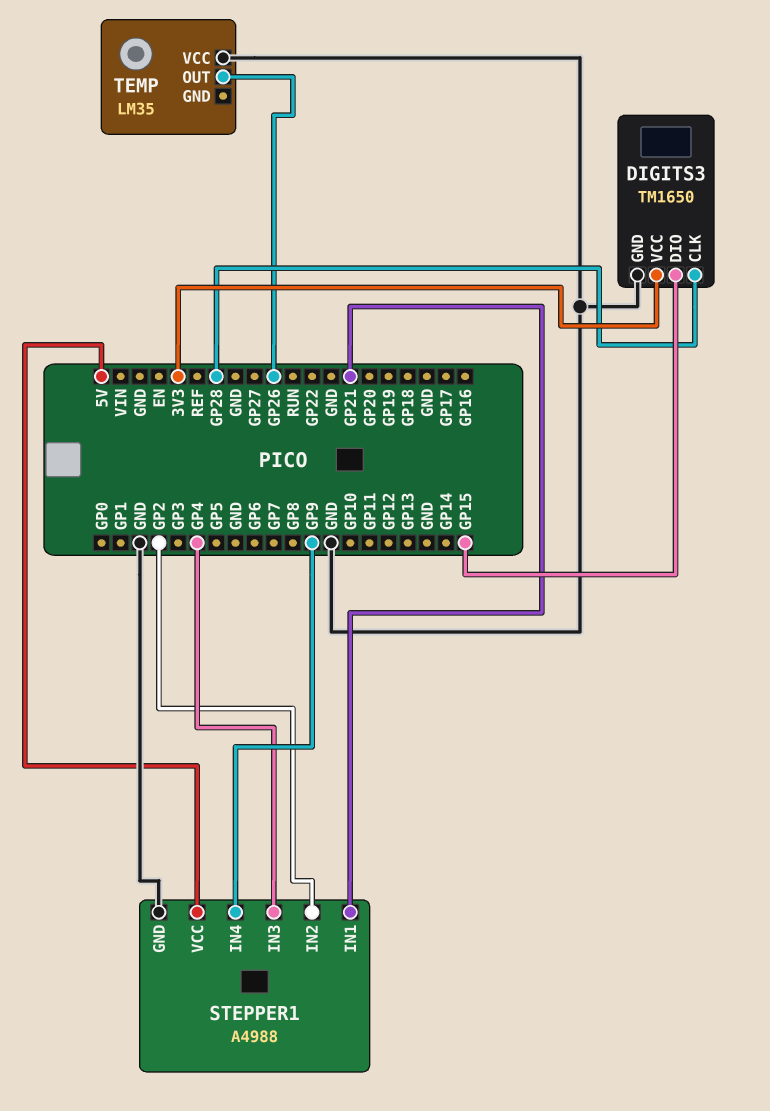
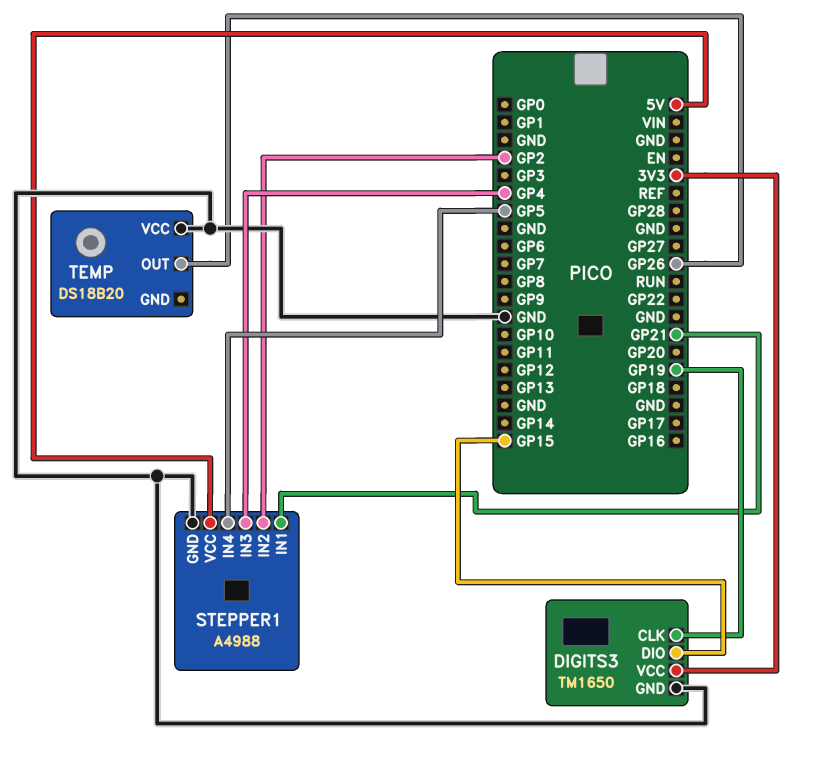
DIGITS3 pin CLK: GP28 -> GP19
STEPPER1 pin IN4: GP9 -> GP5
TEMP: LM35 -> DS18B20

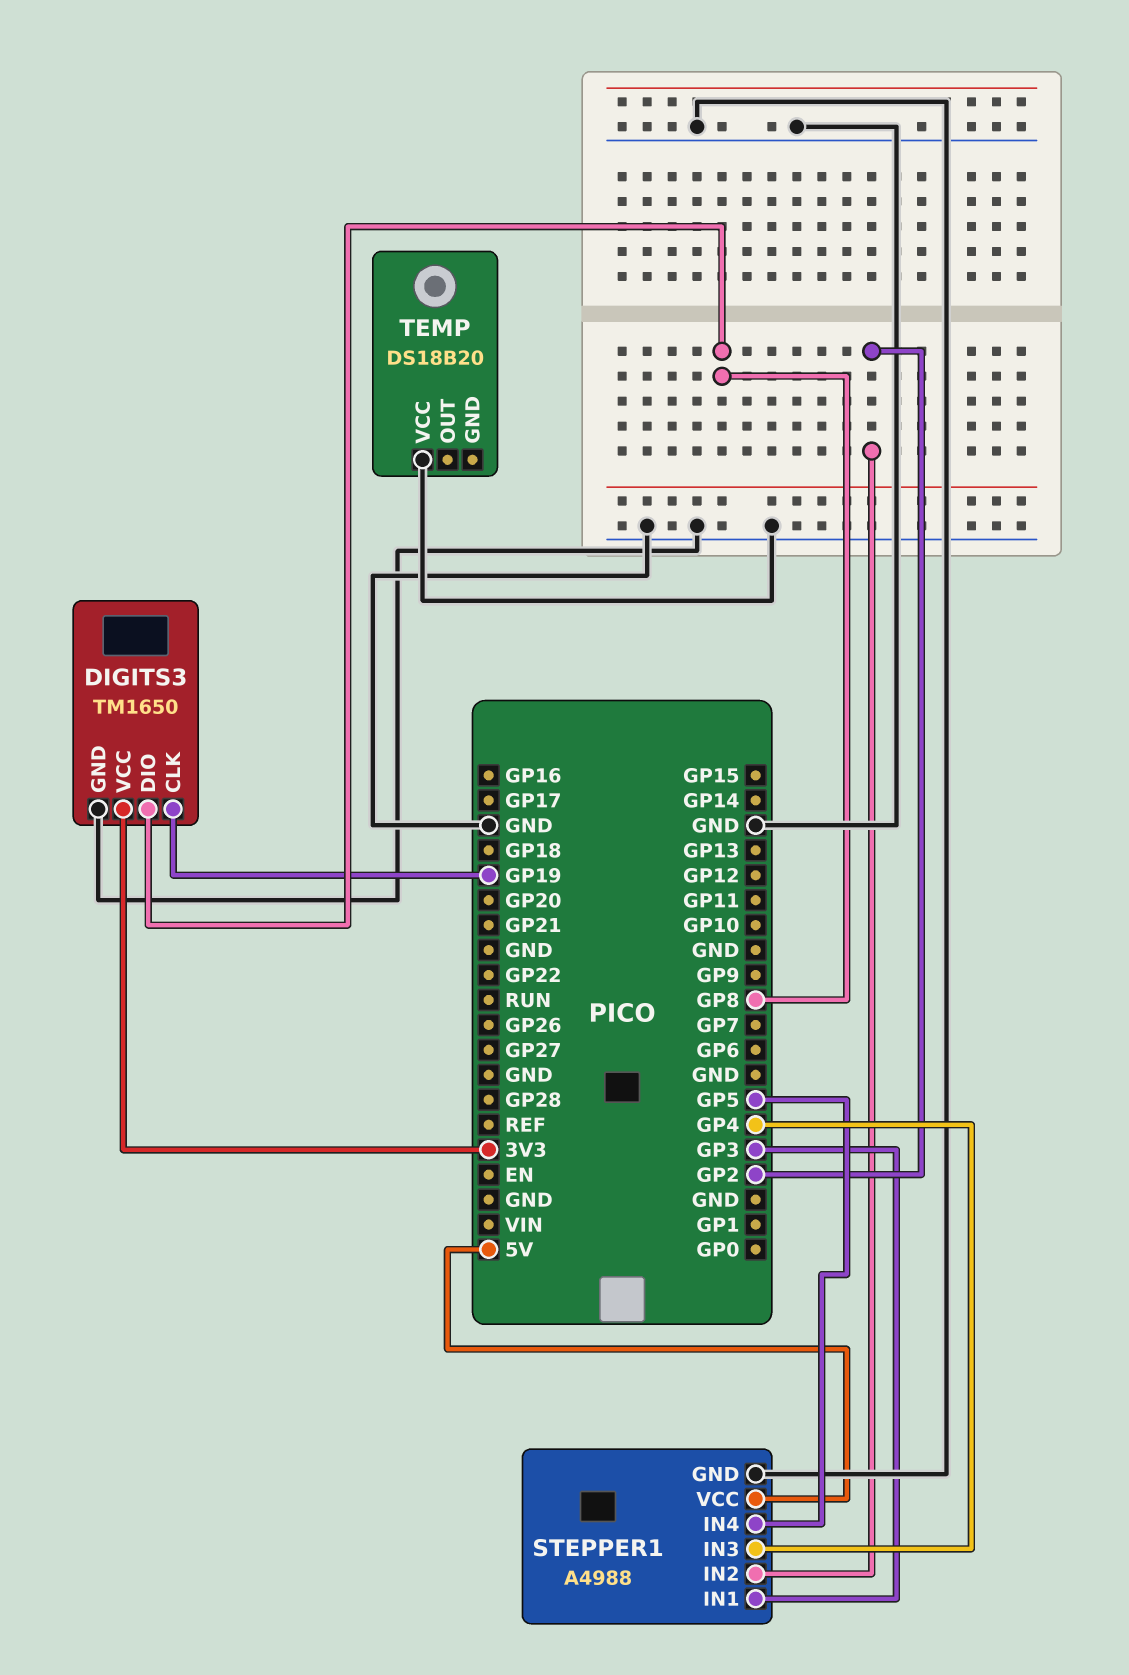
DIGITS3 pin DIO: GP15 -> GP8
STEPPER1 pin IN1: GP21 -> GP3
TEMP pin OUT: GP26 -> none

